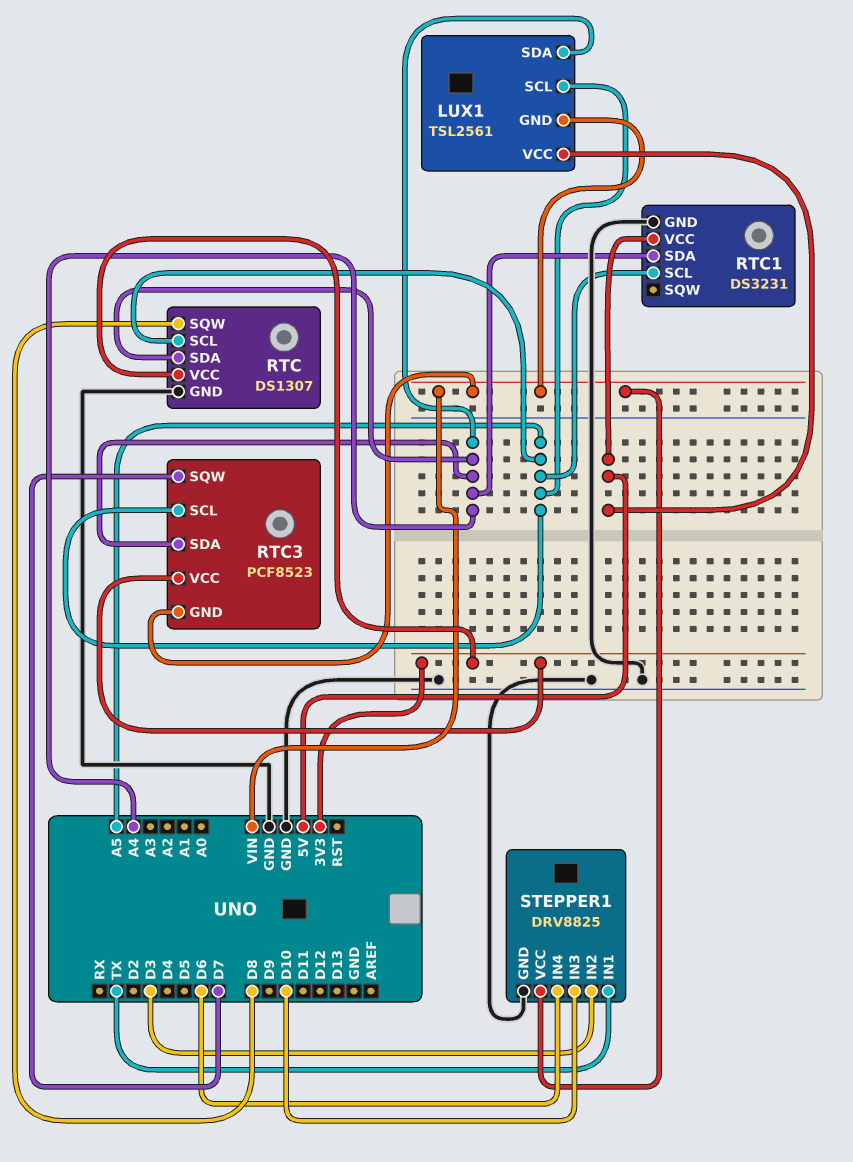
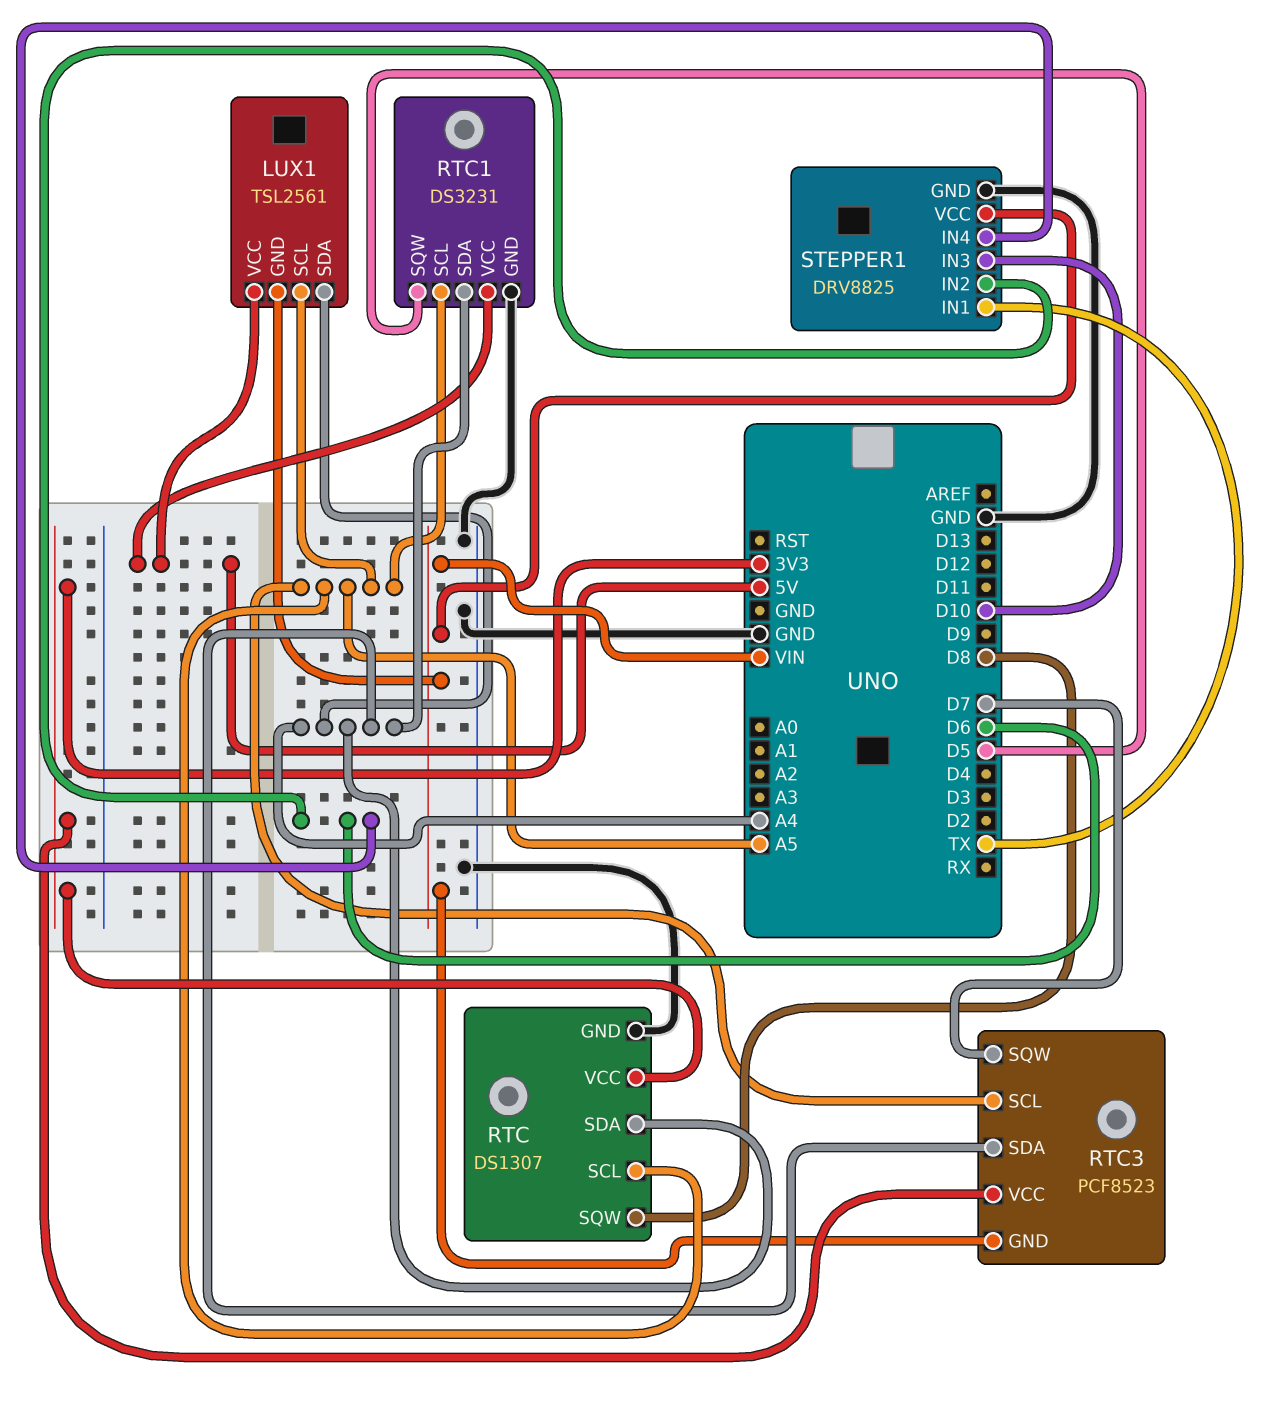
RTC1 pin SQW: none -> D5
STEPPER1 pin IN2: D3 -> D6

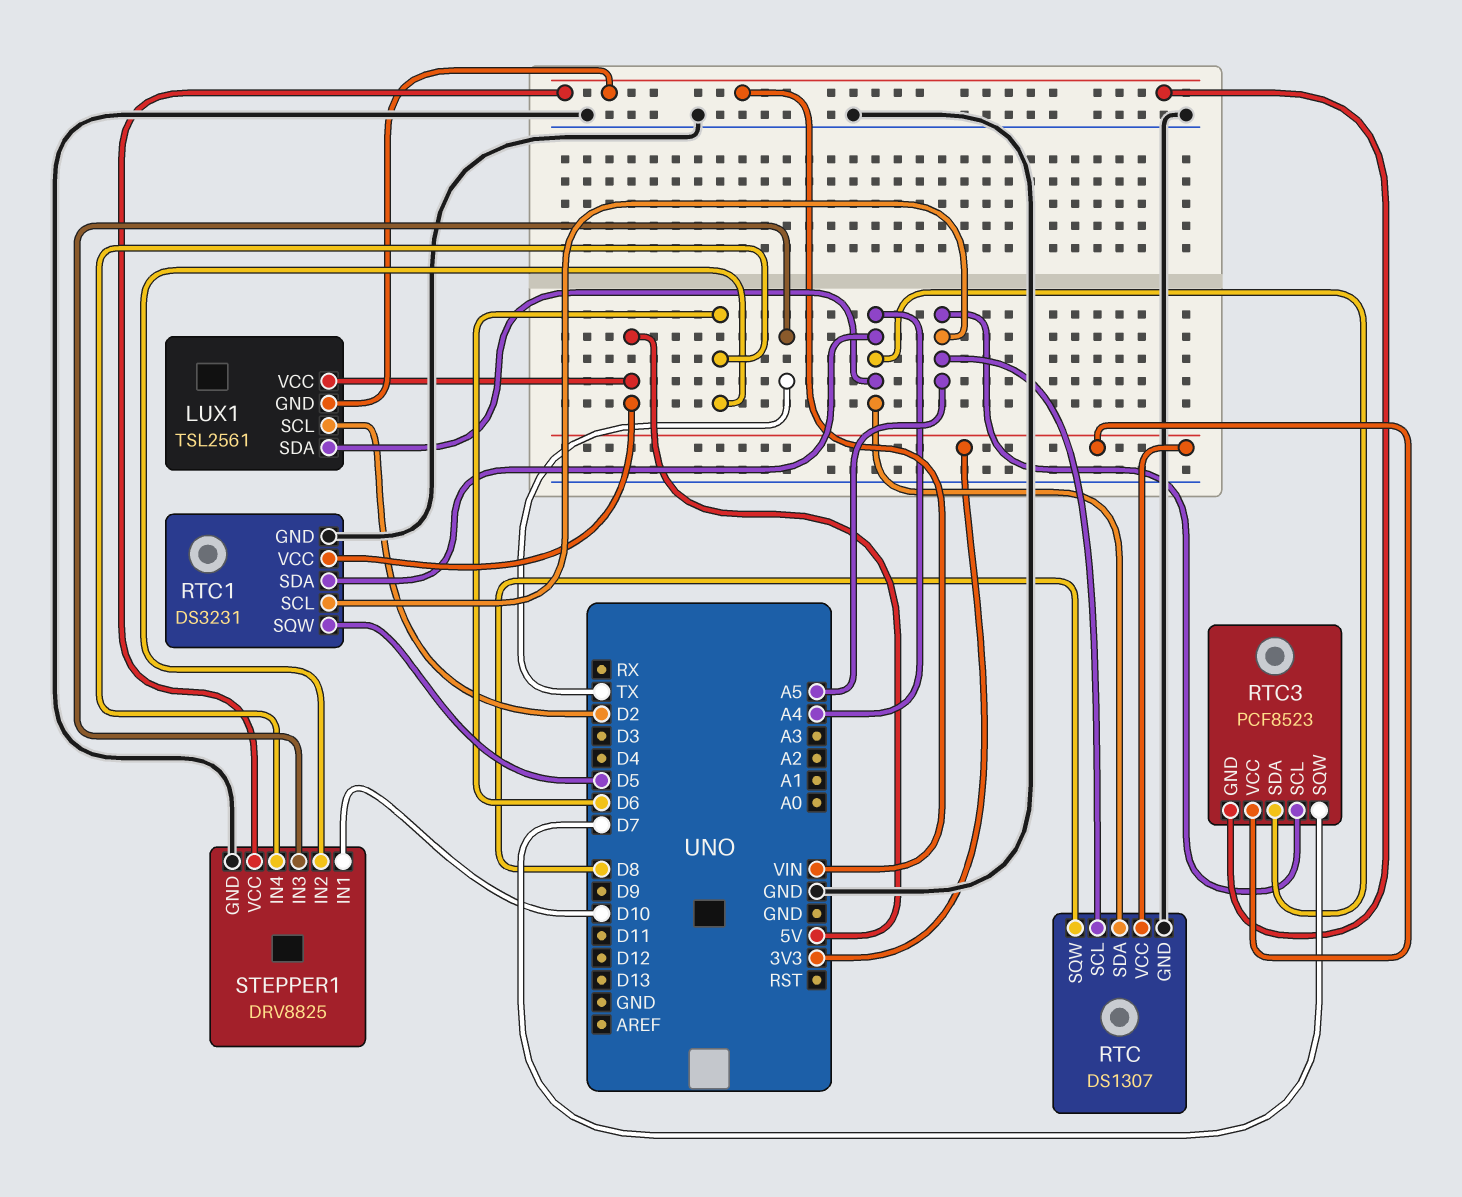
LUX1 pin SCL: A5 -> D2
STEPPER1 pin IN1: TX -> D10
STEPPER1 pin IN3: D10 -> TX

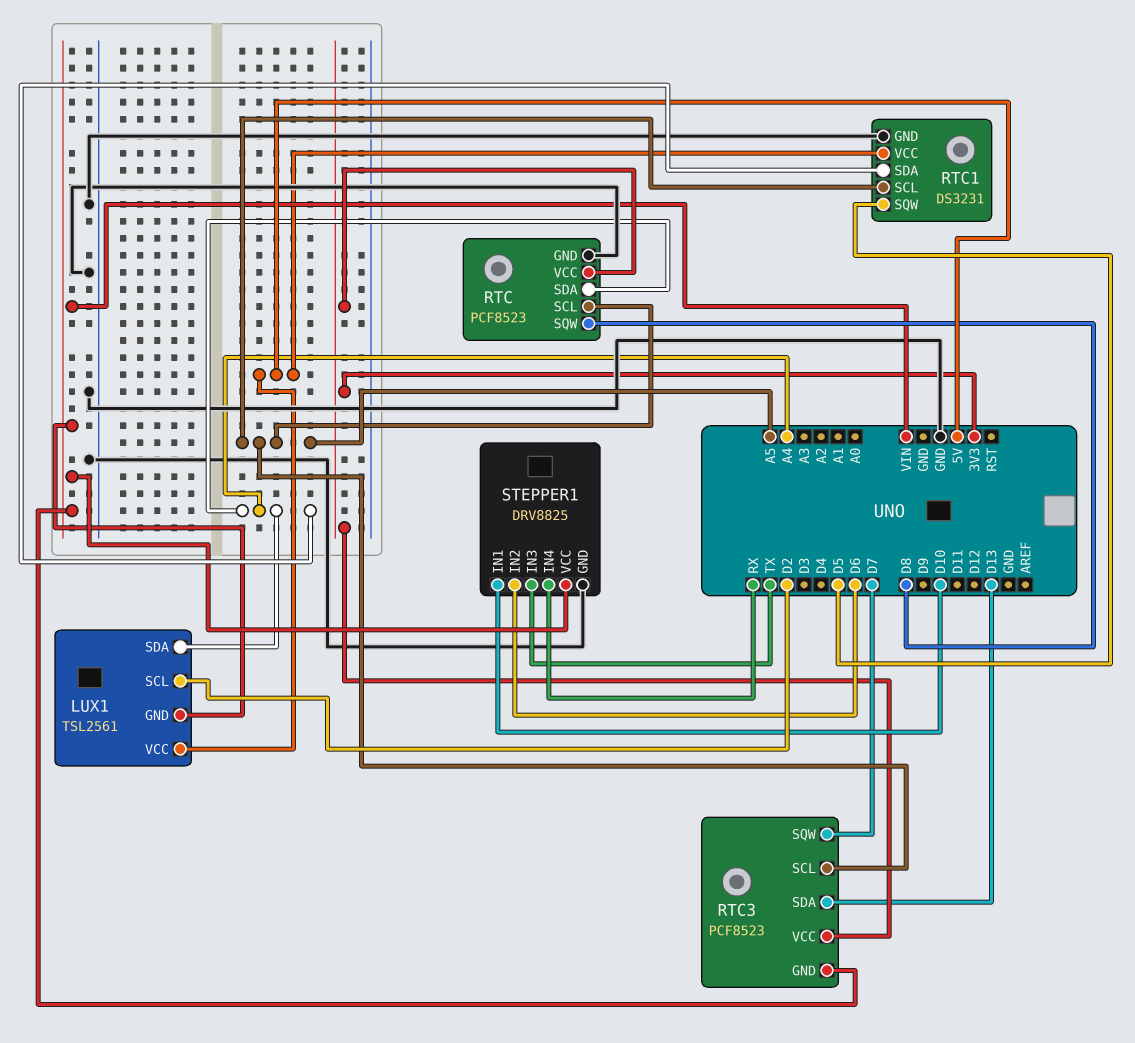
RTC: DS1307 -> PCF8523
RTC3 pin SDA: A4 -> D13
STEPPER1 pin IN4: D6 -> RX

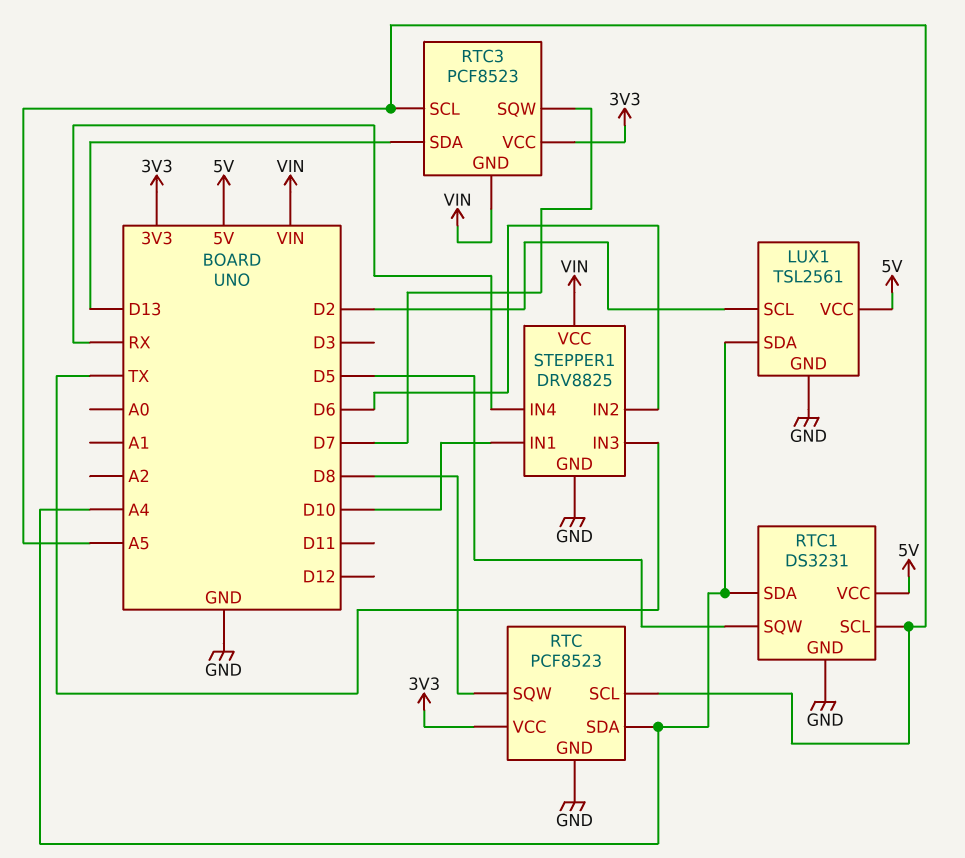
LUX1 pin GND: VIN -> GND

